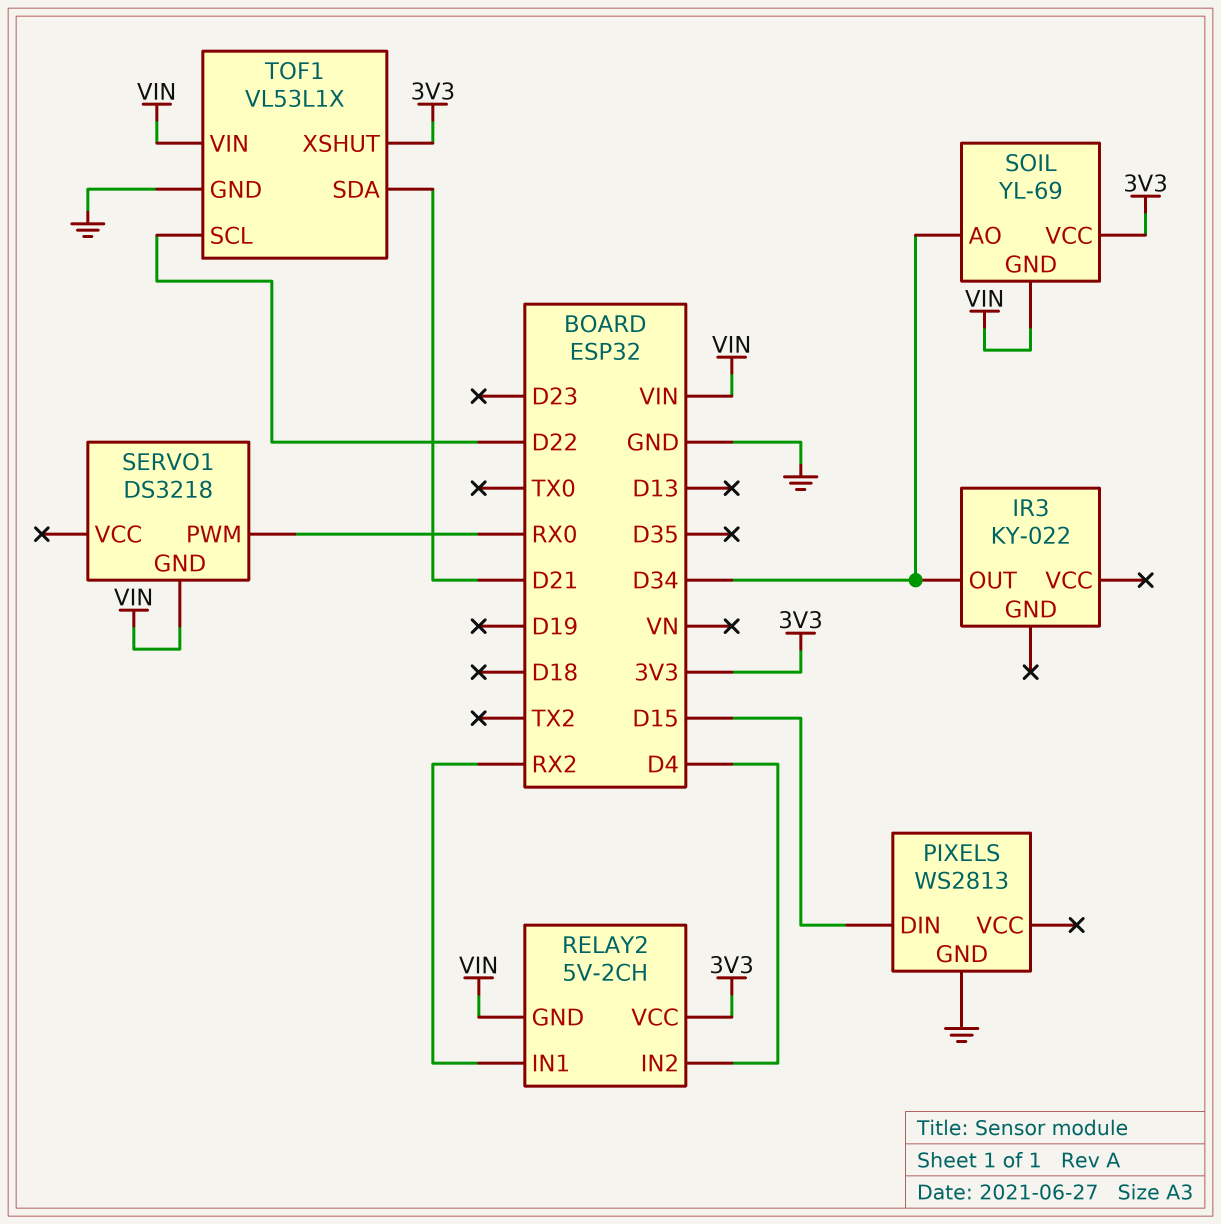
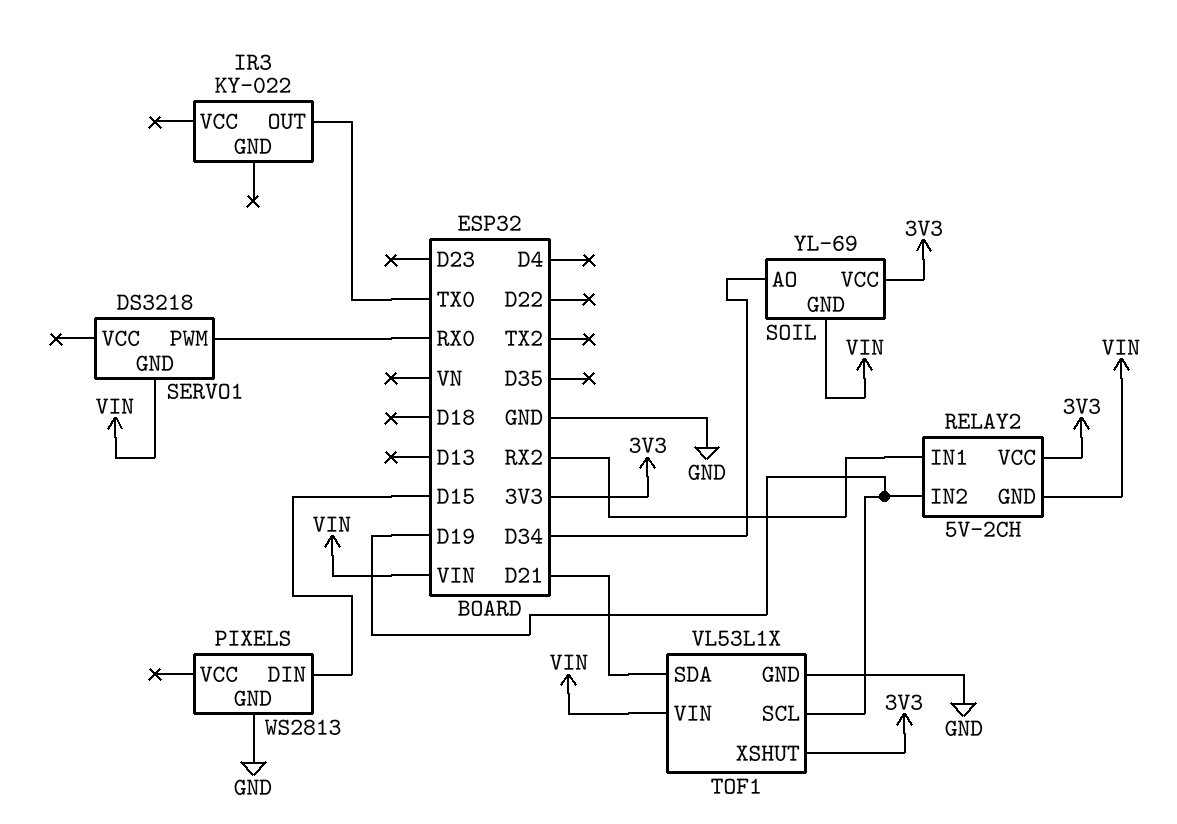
IR3 pin OUT: D34 -> TX0
RELAY2 pin IN2: D4 -> D19
TOF1 pin SCL: D22 -> D19

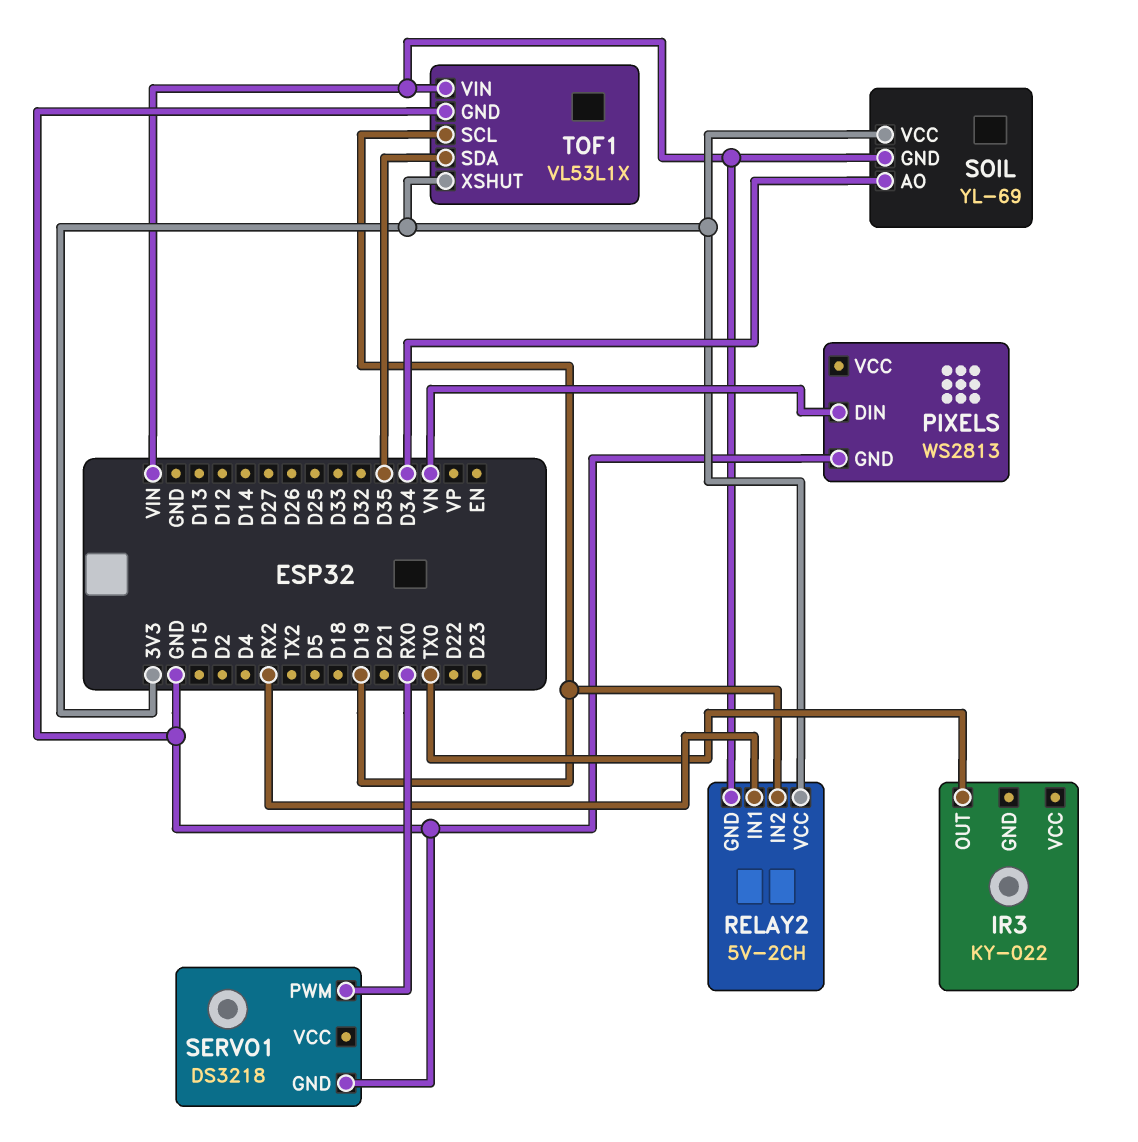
PIXELS pin DIN: D15 -> VN
SERVO1 pin GND: VIN -> GND
TOF1 pin SDA: D21 -> D35

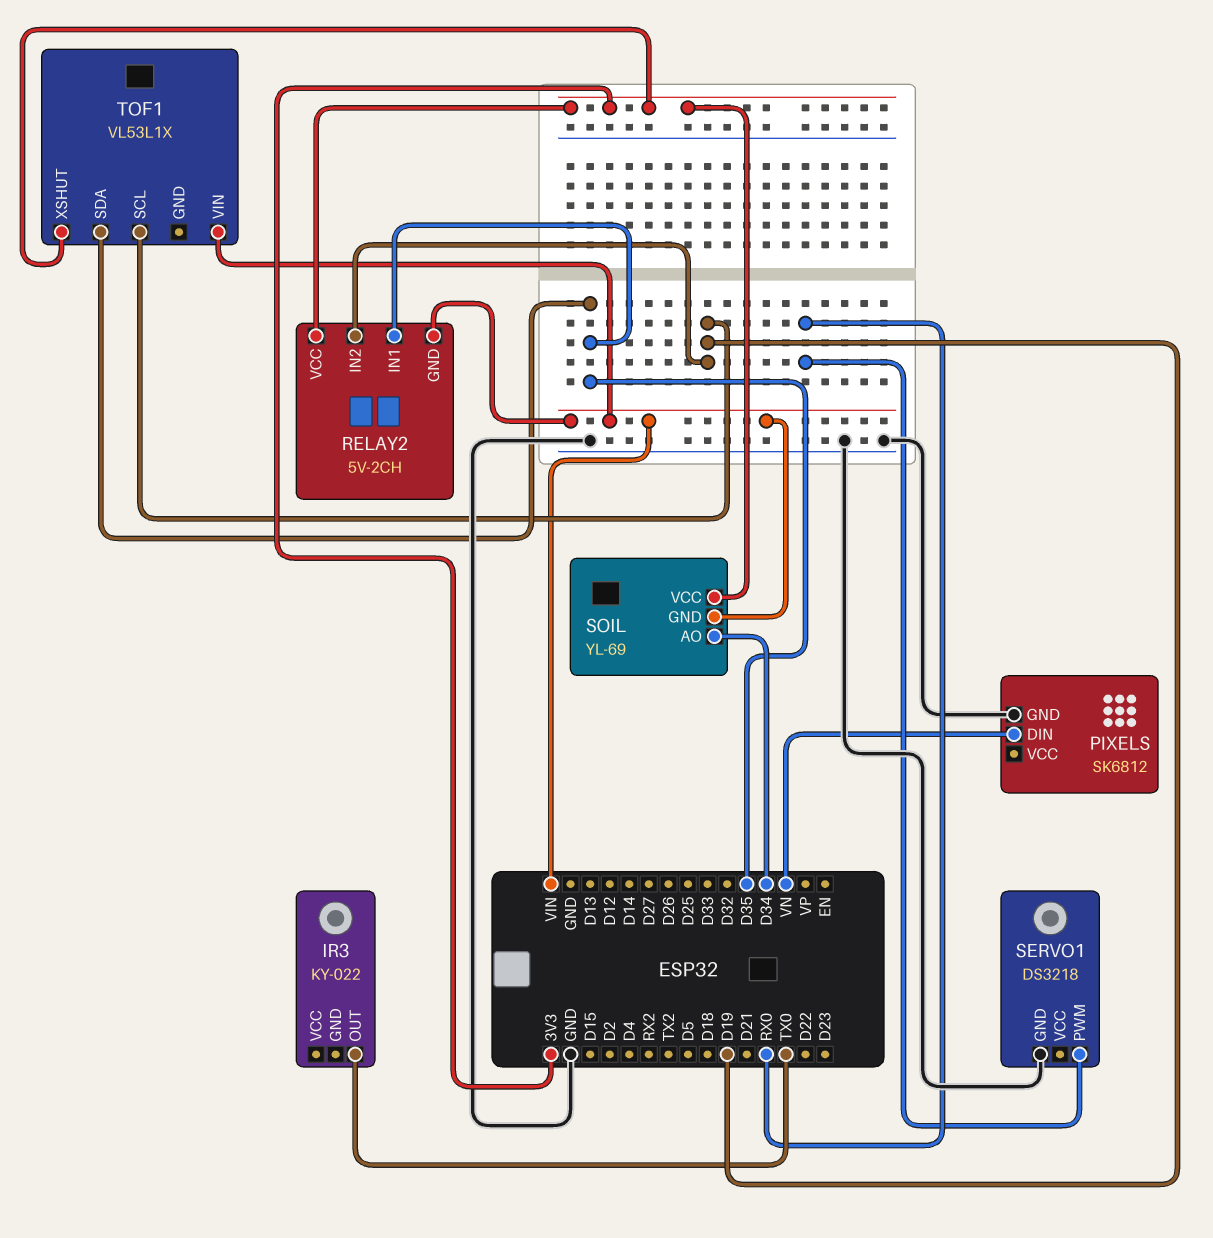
PIXELS: WS2813 -> SK6812
RELAY2 pin IN1: RX2 -> D35
TOF1 pin GND: GND -> none

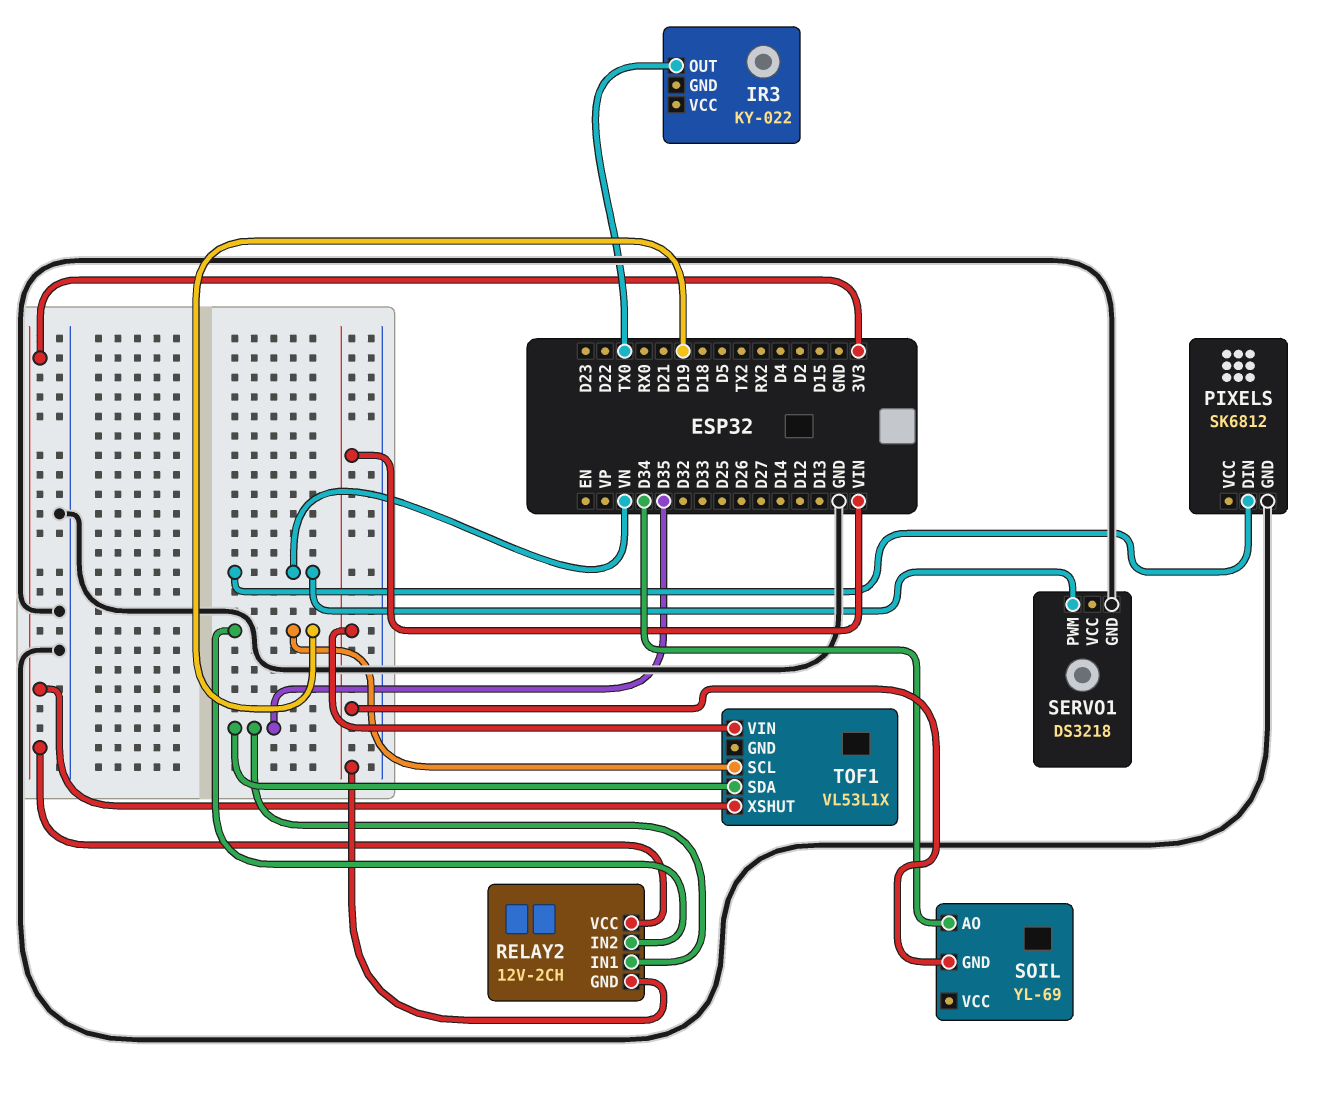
RELAY2: 5V-2CH -> 12V-2CH
SERVO1 pin PWM: RX0 -> VN
SOIL pin VCC: 3V3 -> none

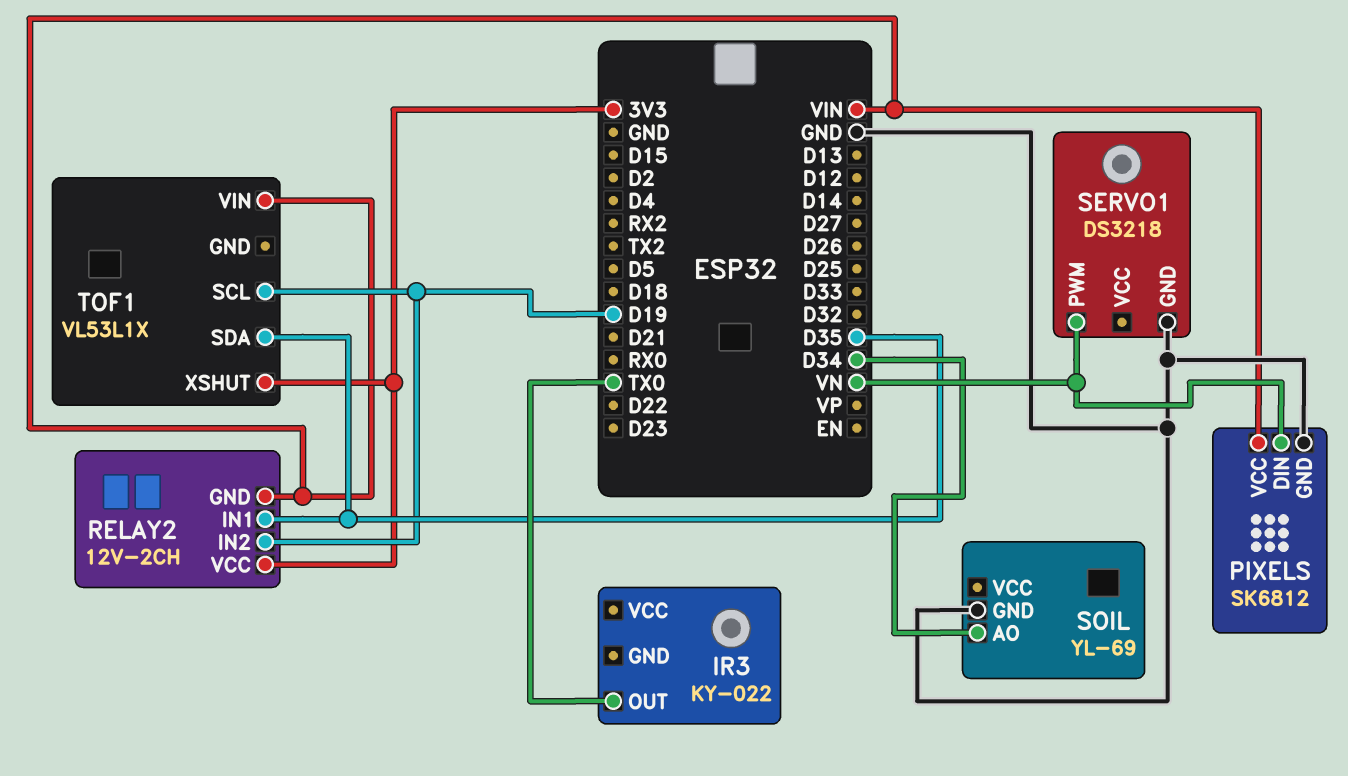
PIXELS pin VCC: none -> VIN
SOIL pin GND: VIN -> GND

